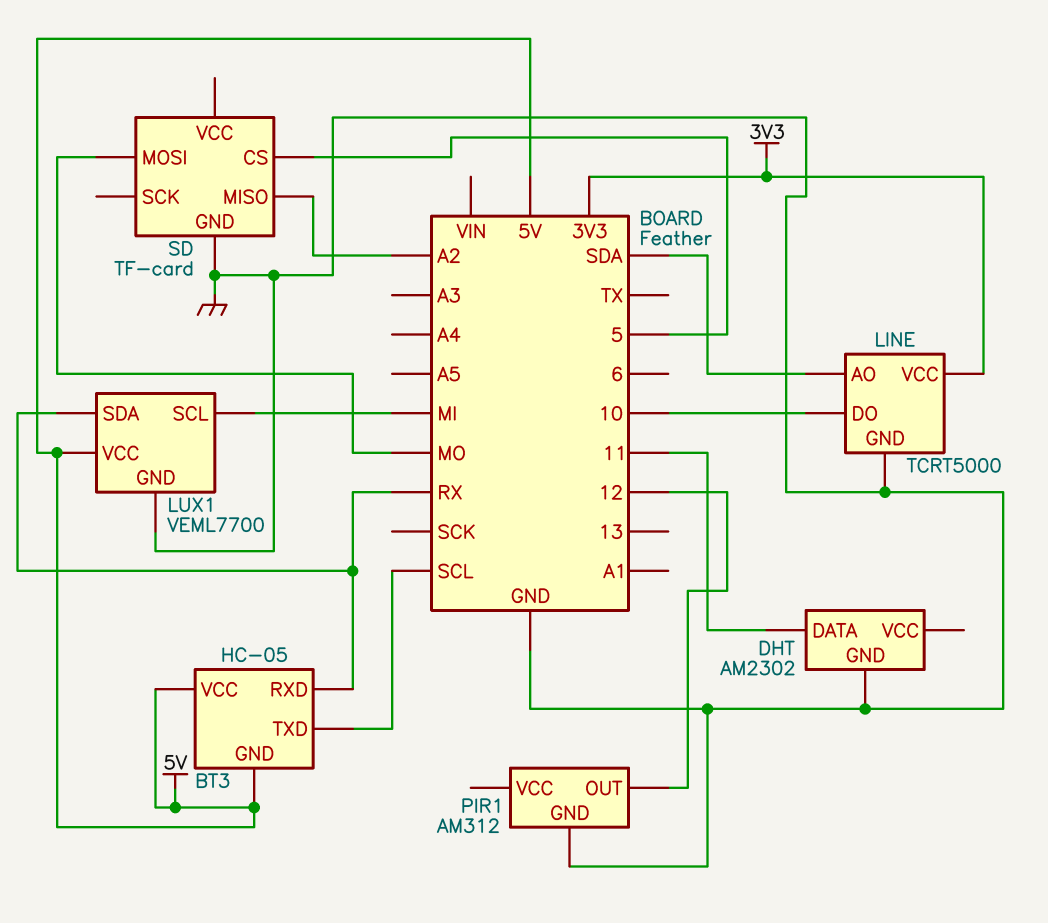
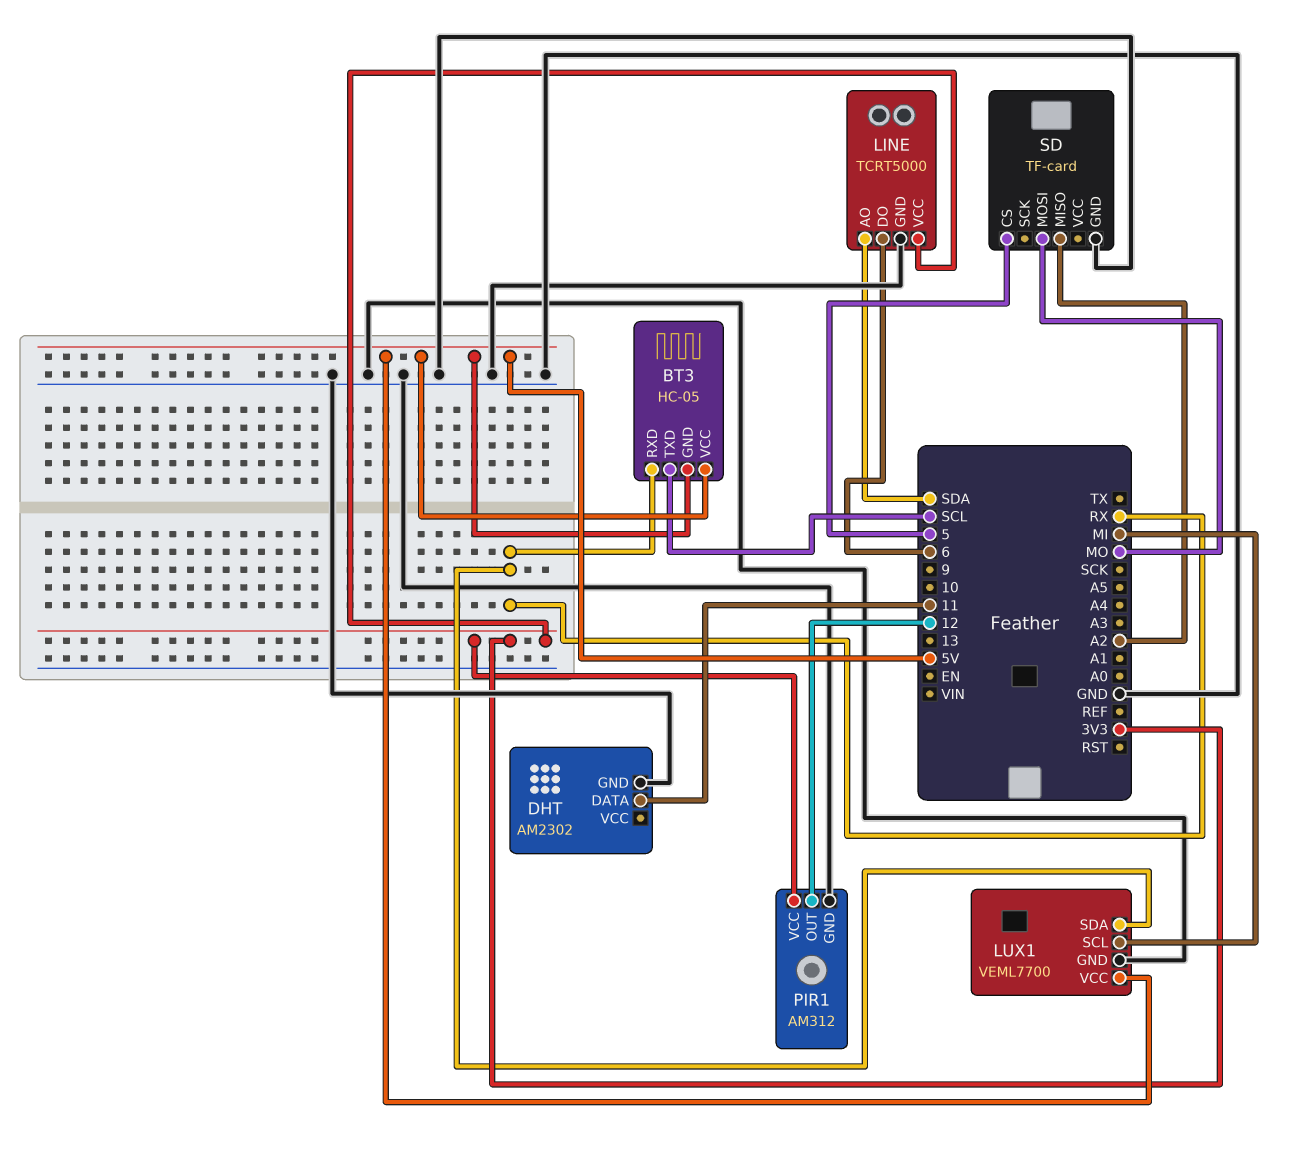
LINE pin DO: 10 -> 6
PIR1 pin VCC: none -> 3V3

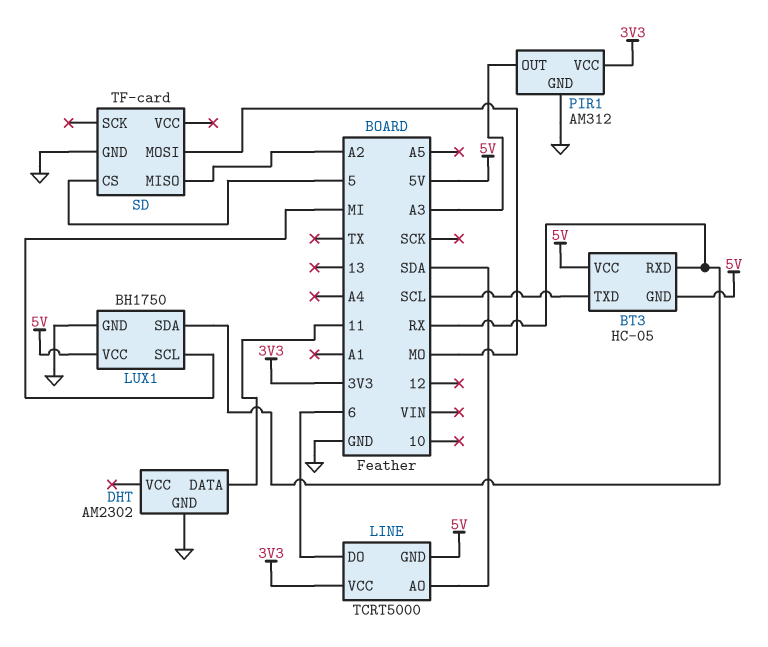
LINE pin GND: GND -> 5V
LUX1: VEML7700 -> BH1750
PIR1 pin OUT: 12 -> A3

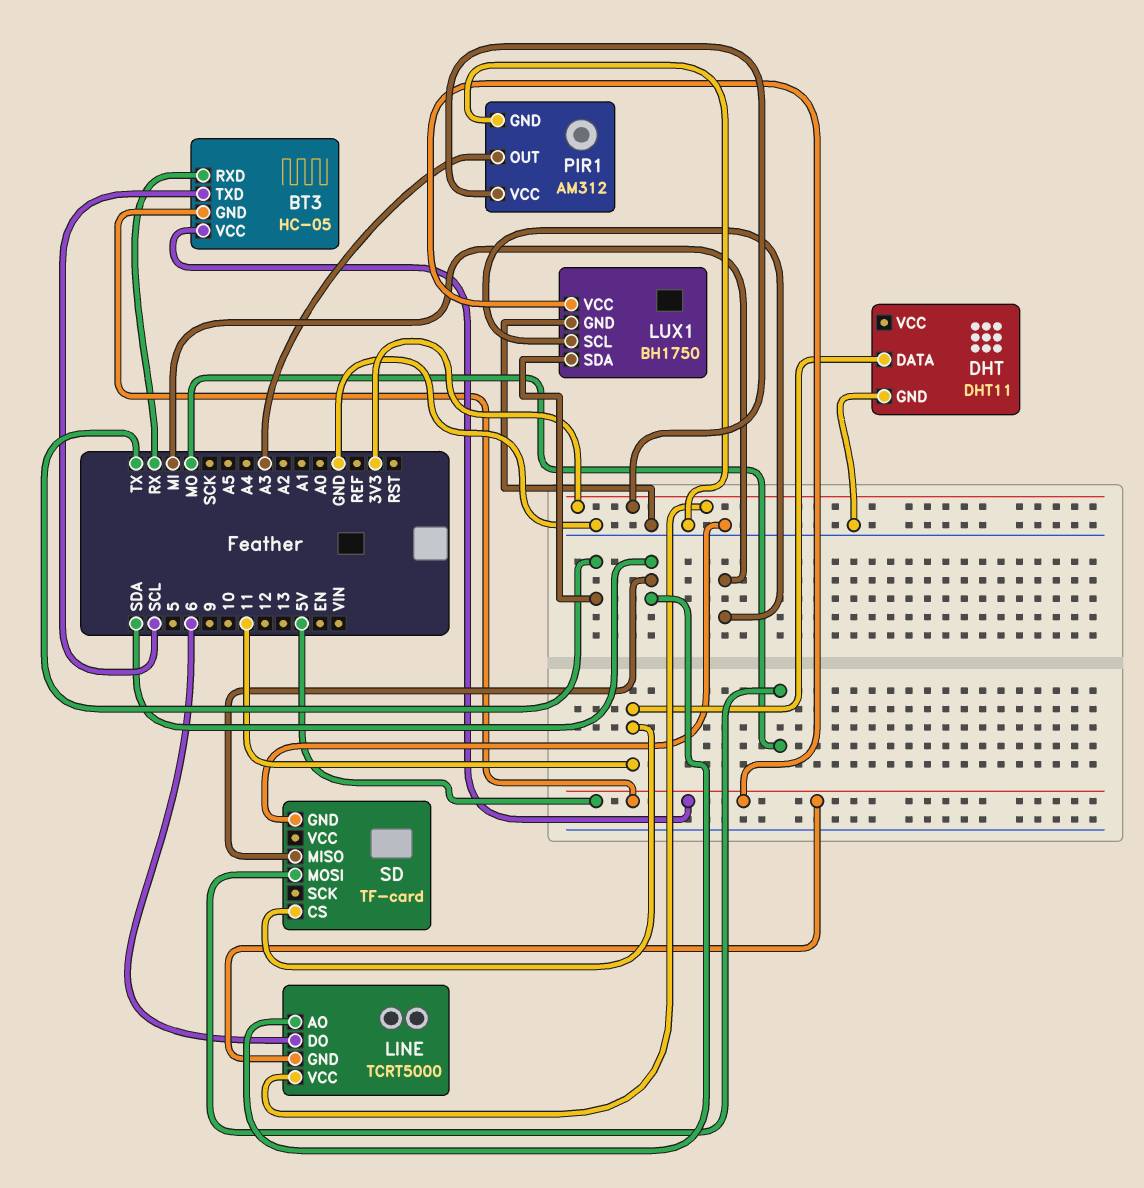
DHT: AM2302 -> DHT11
LUX1 pin SDA: RX -> TX
SD pin CS: 5 -> 11
SD pin MISO: A2 -> SDA

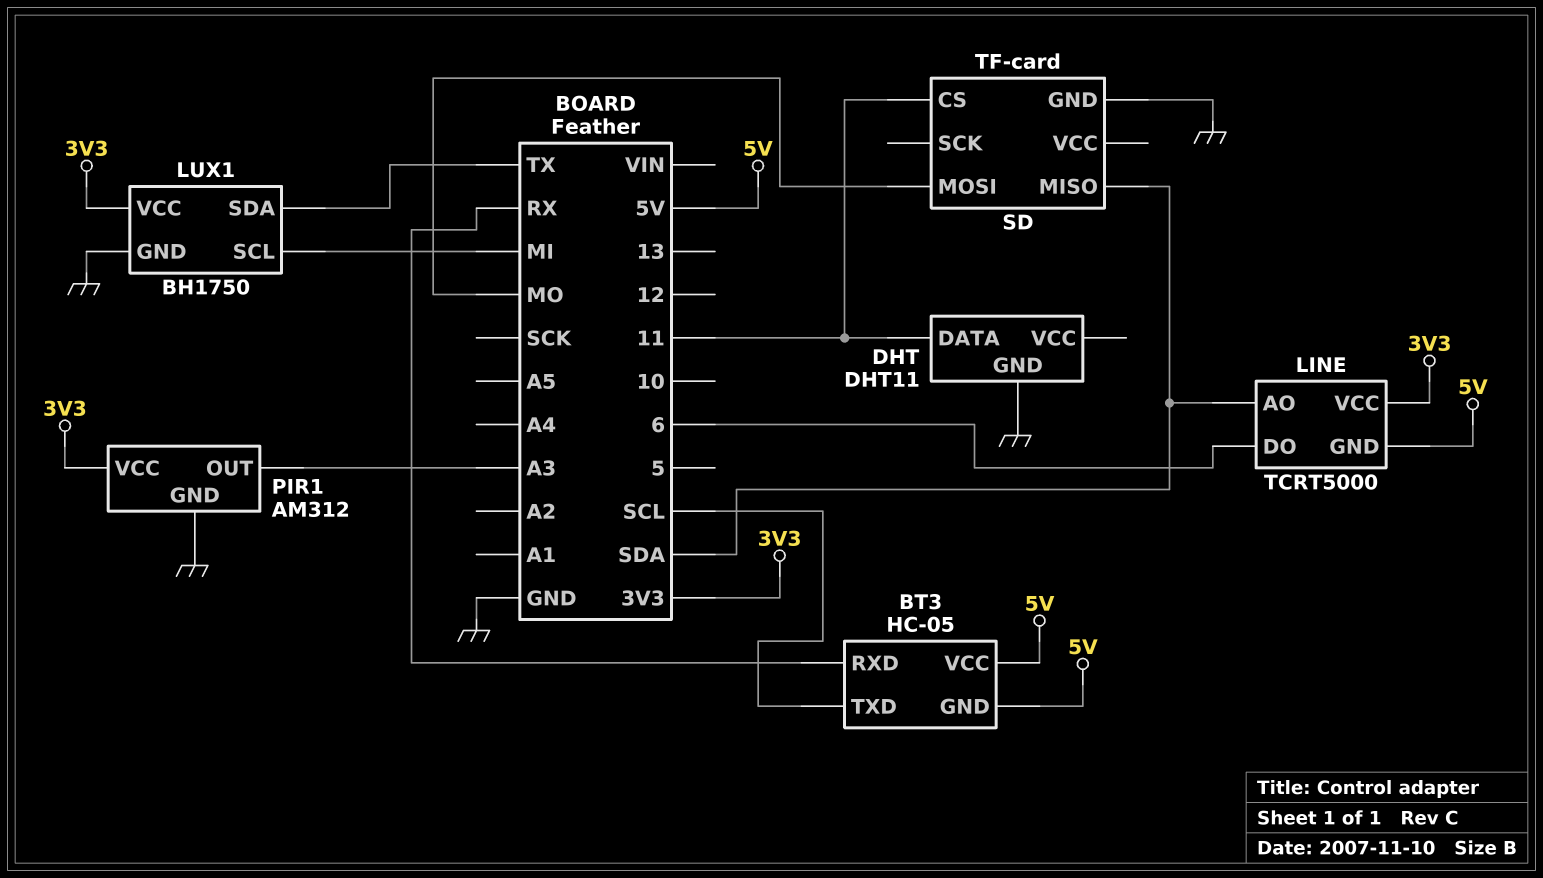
LUX1 pin VCC: 5V -> 3V3

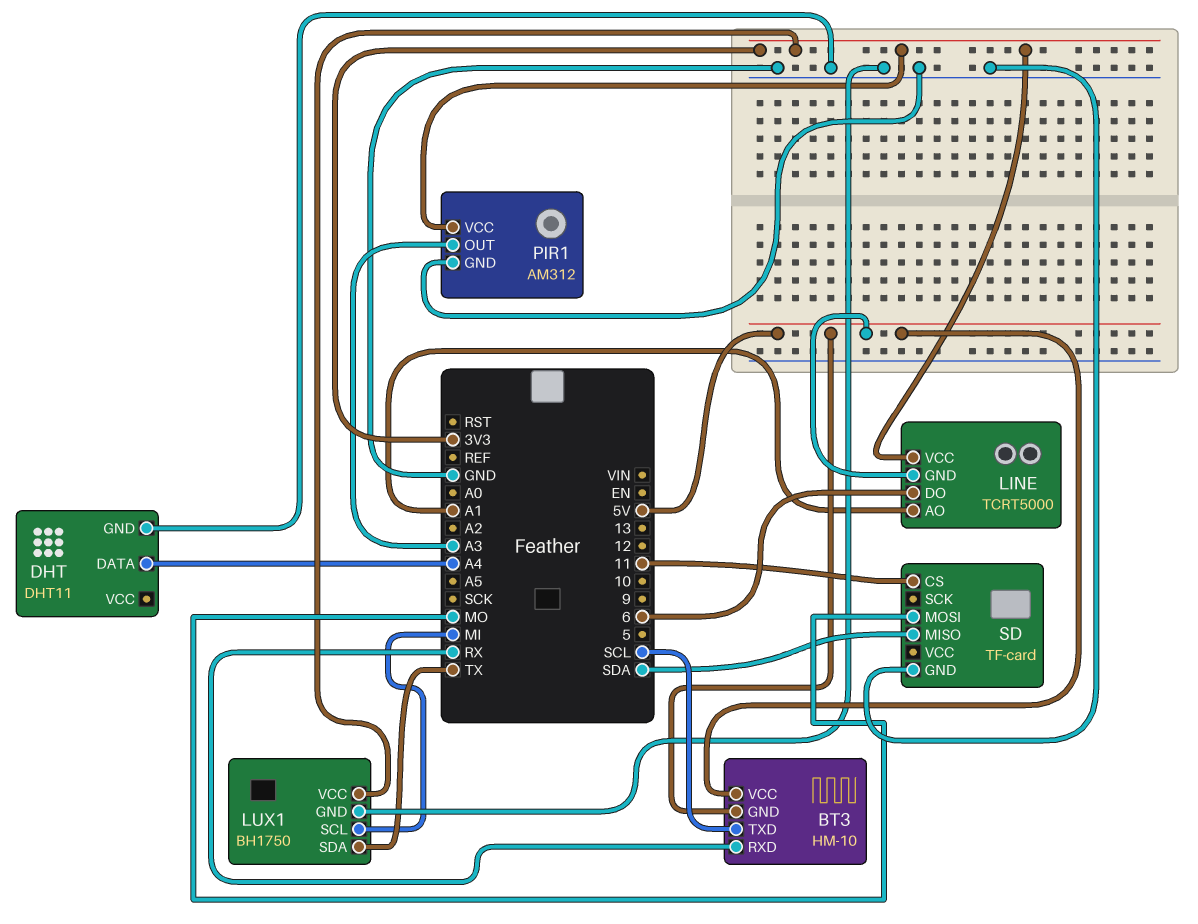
BT3: HC-05 -> HM-10
DHT pin DATA: 11 -> A4
LINE pin AO: SDA -> A1

